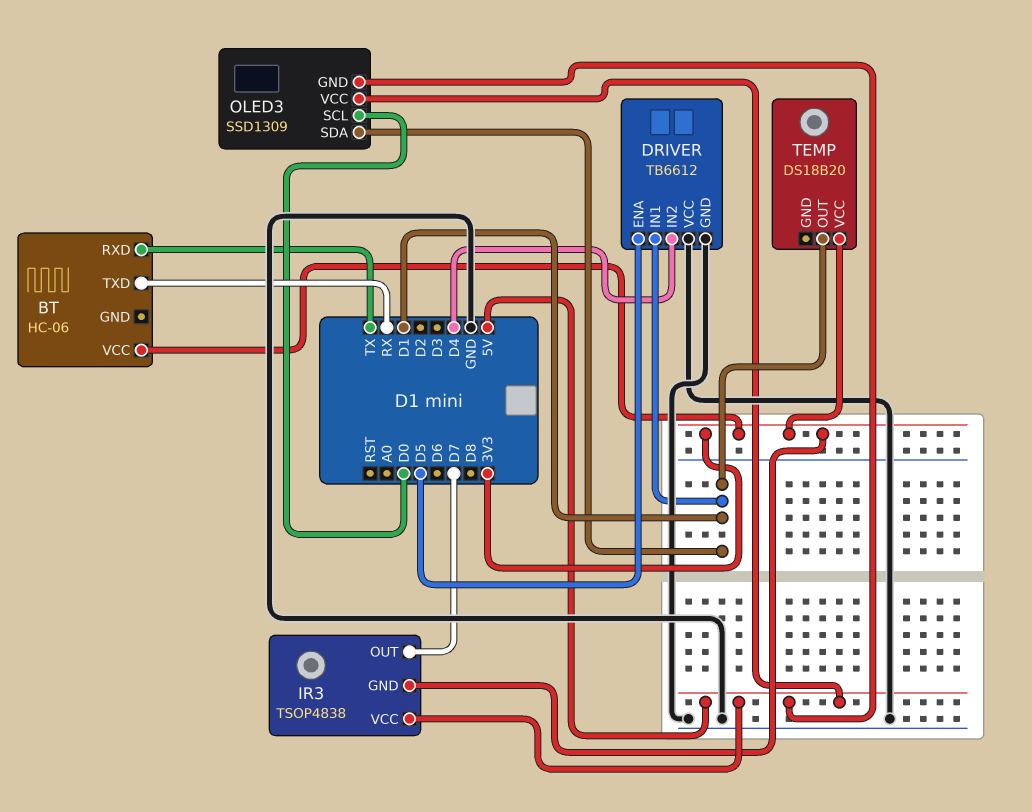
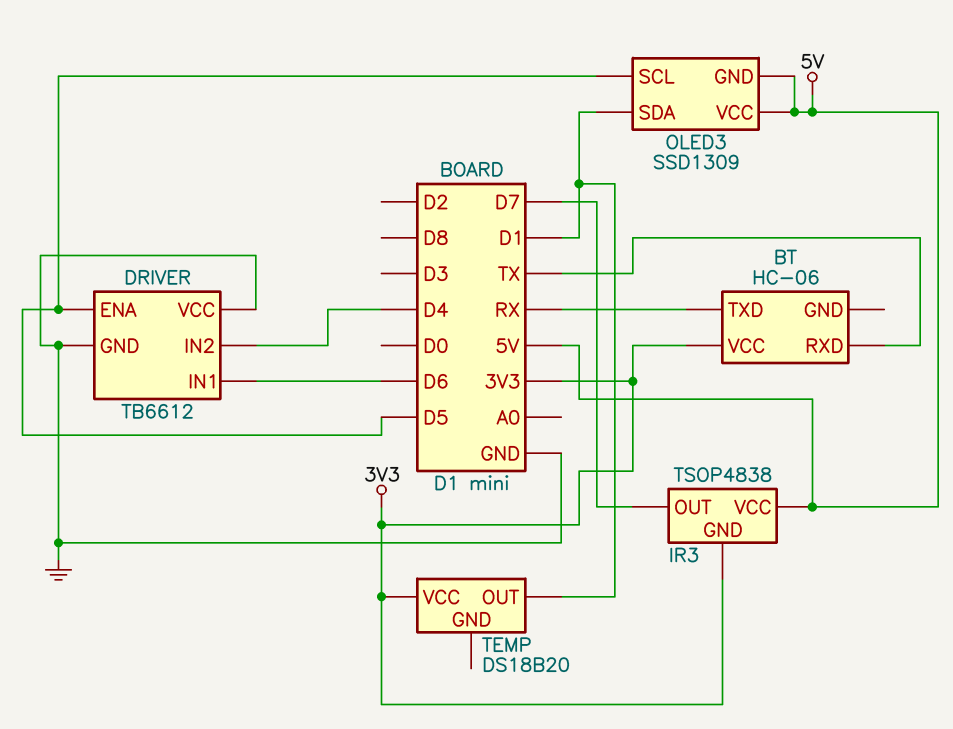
DRIVER pin IN1: D1 -> D6
OLED3 pin SCL: D0 -> D5

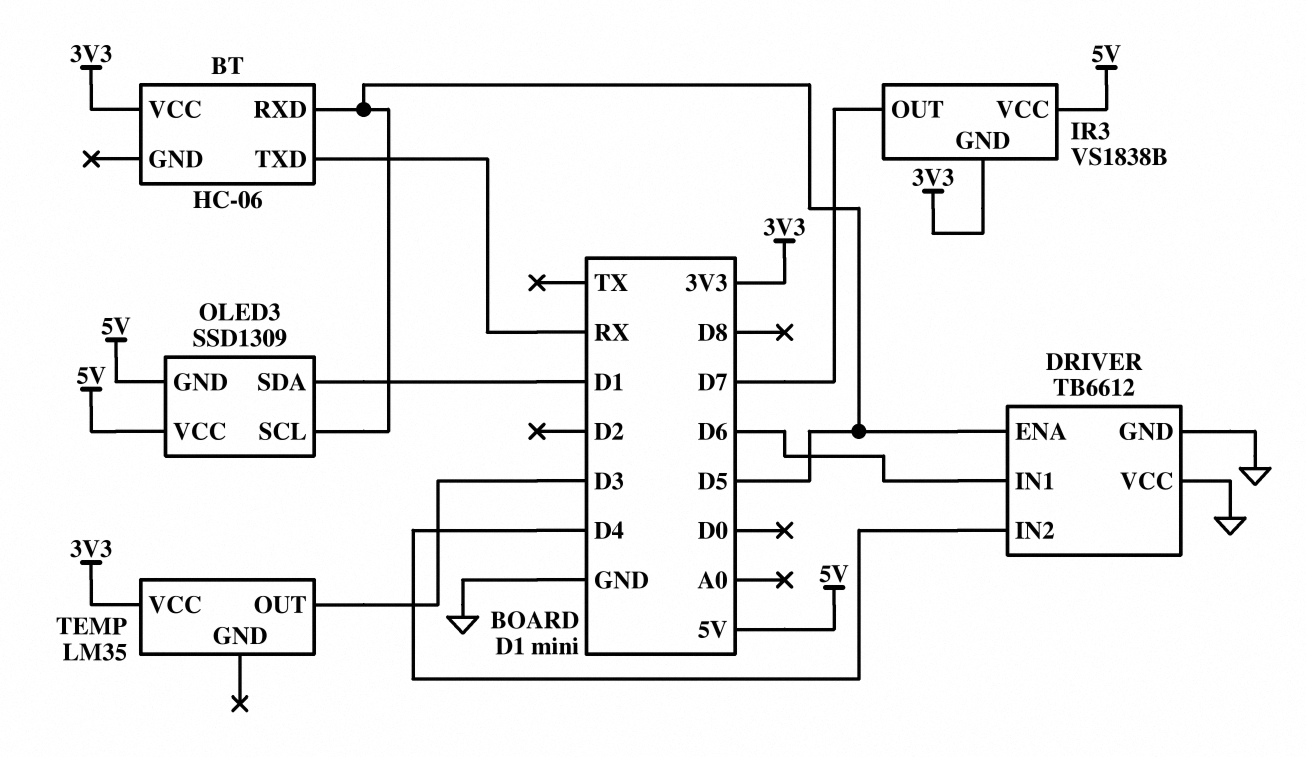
BT pin RXD: TX -> D5
IR3: TSOP4838 -> VS1838B
TEMP: DS18B20 -> LM35
TEMP pin OUT: D1 -> D3

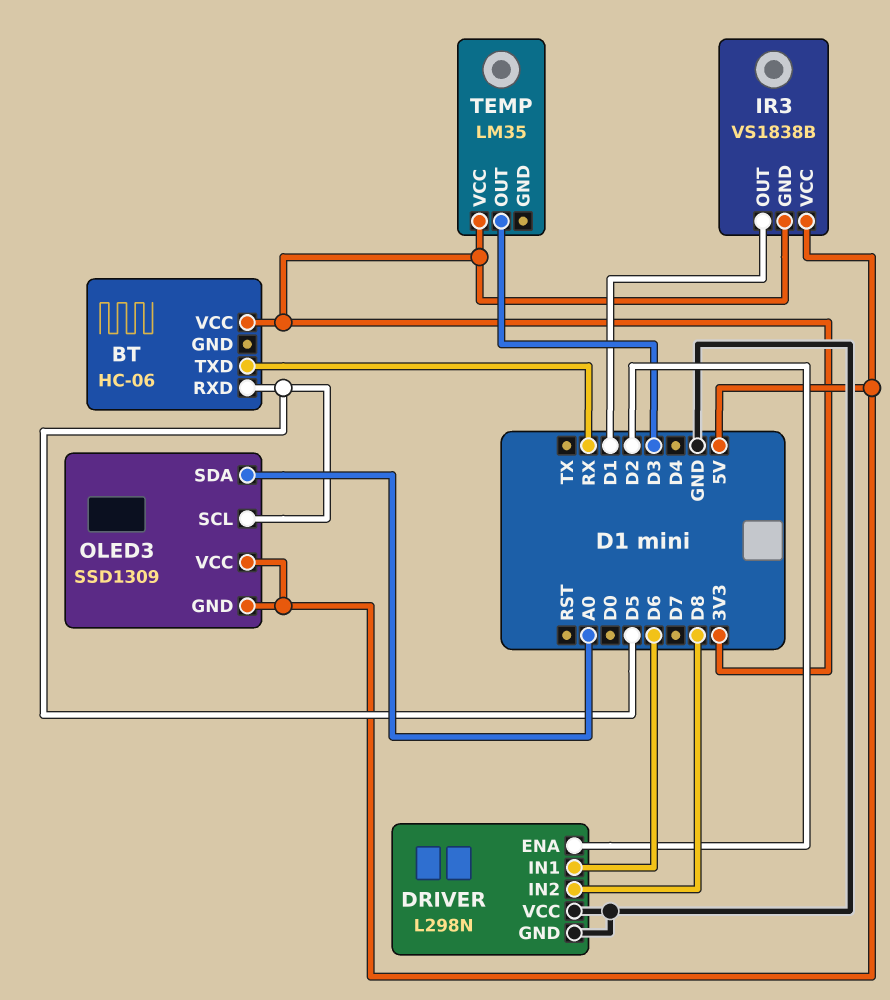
DRIVER: TB6612 -> L298N
DRIVER pin ENA: D5 -> D2
DRIVER pin IN2: D4 -> D8
IR3 pin OUT: D7 -> D1
OLED3 pin SDA: D1 -> A0

